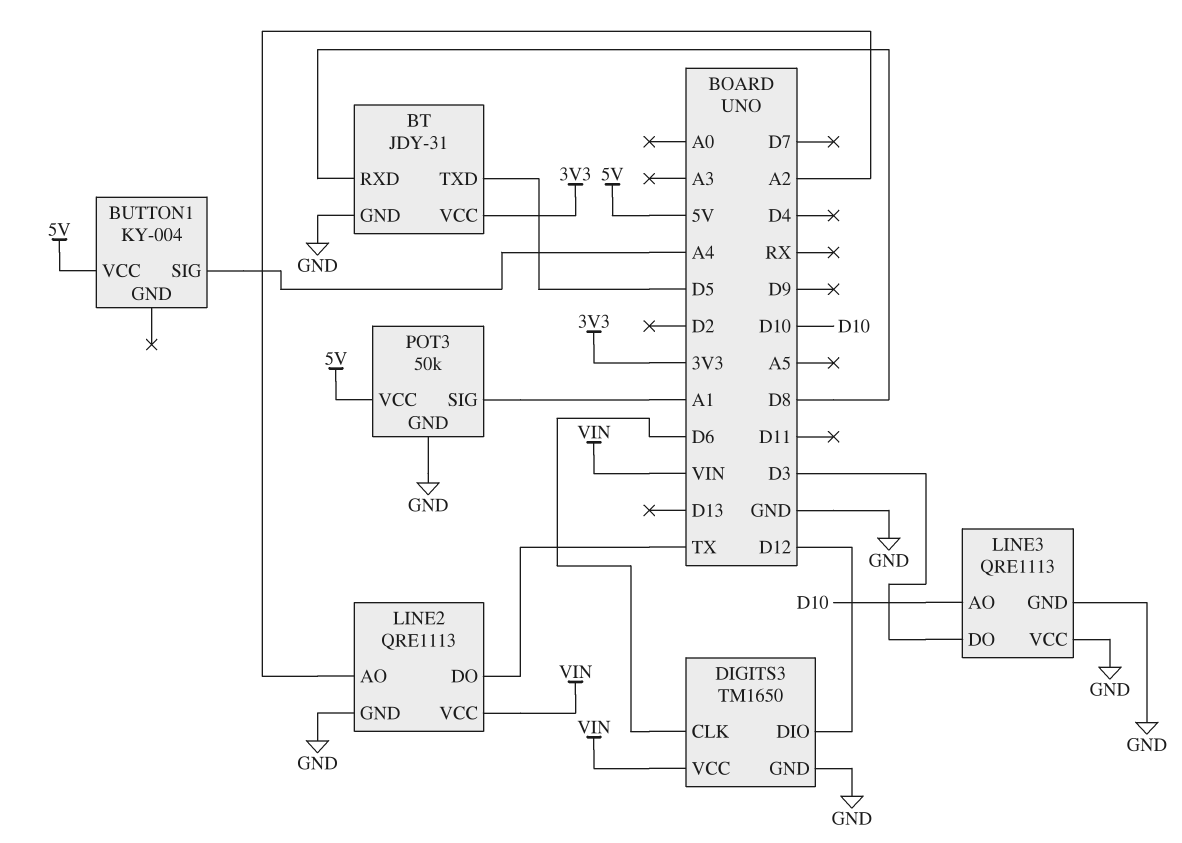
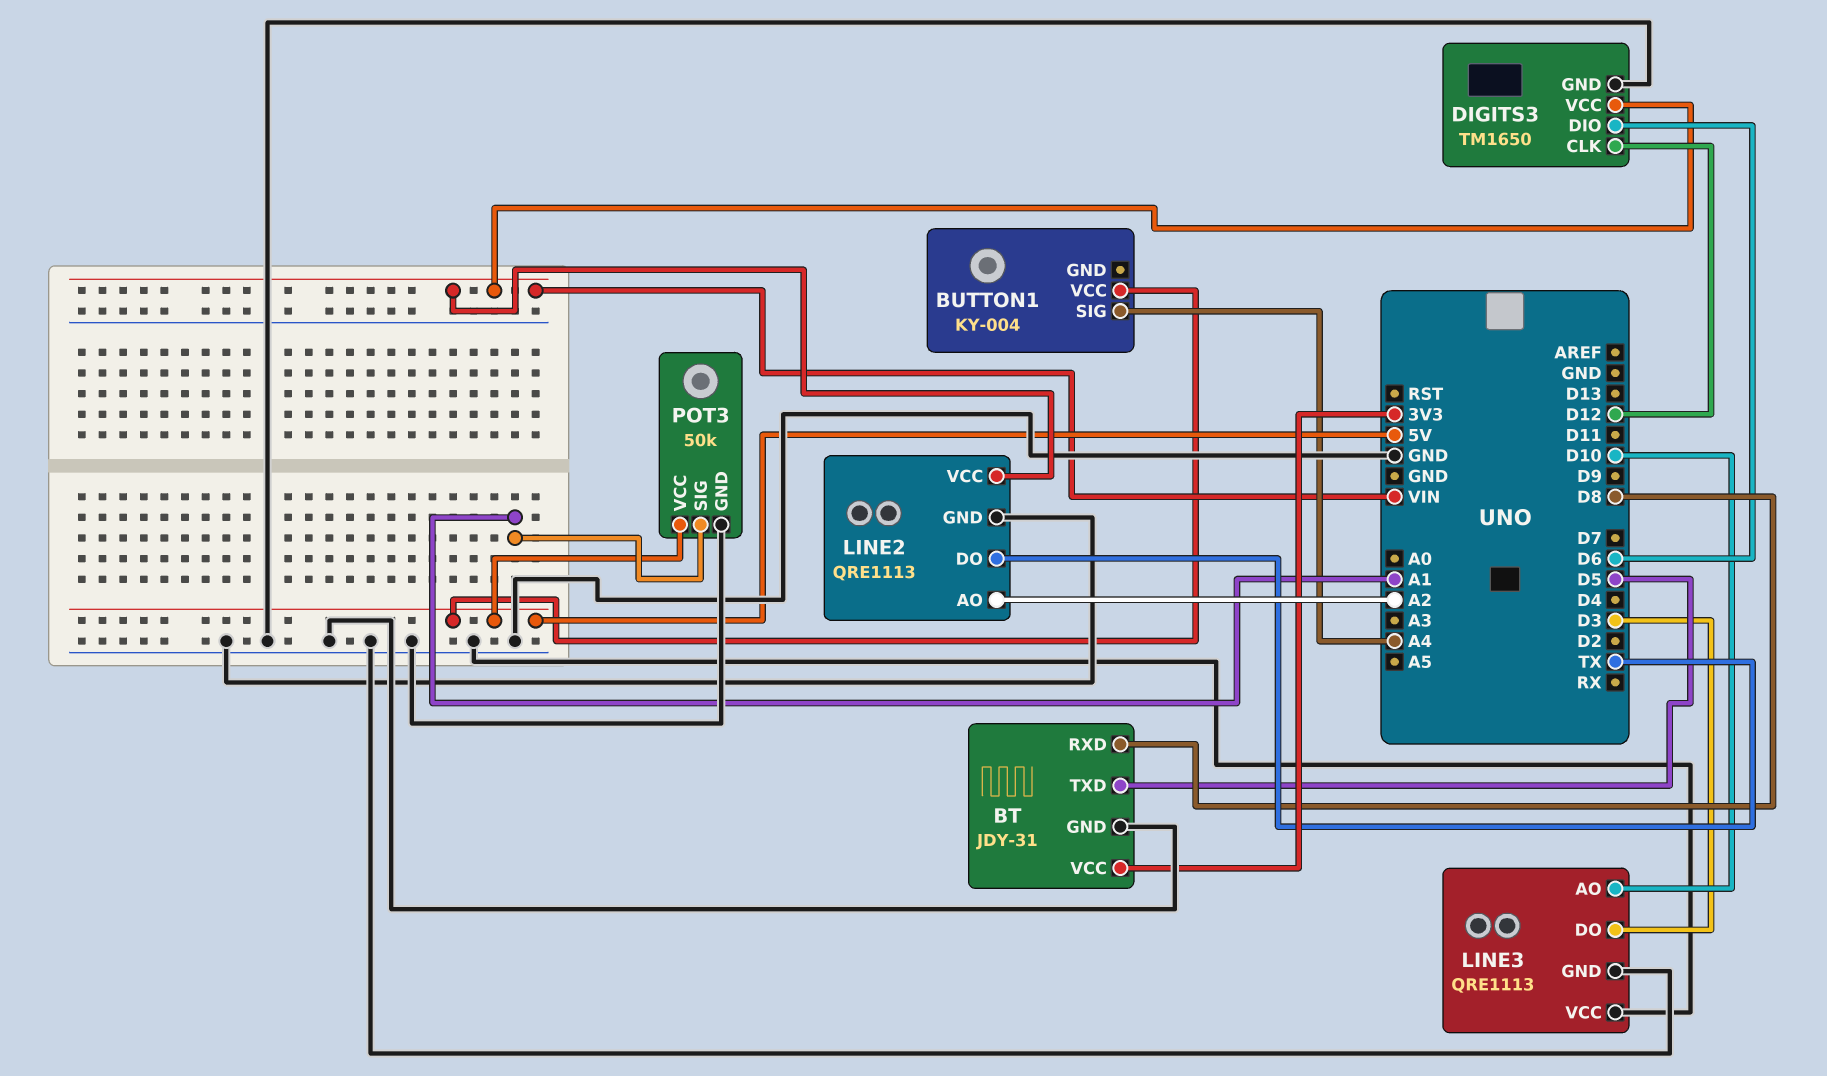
DIGITS3 pin CLK: D6 -> D12
DIGITS3 pin DIO: D12 -> D6

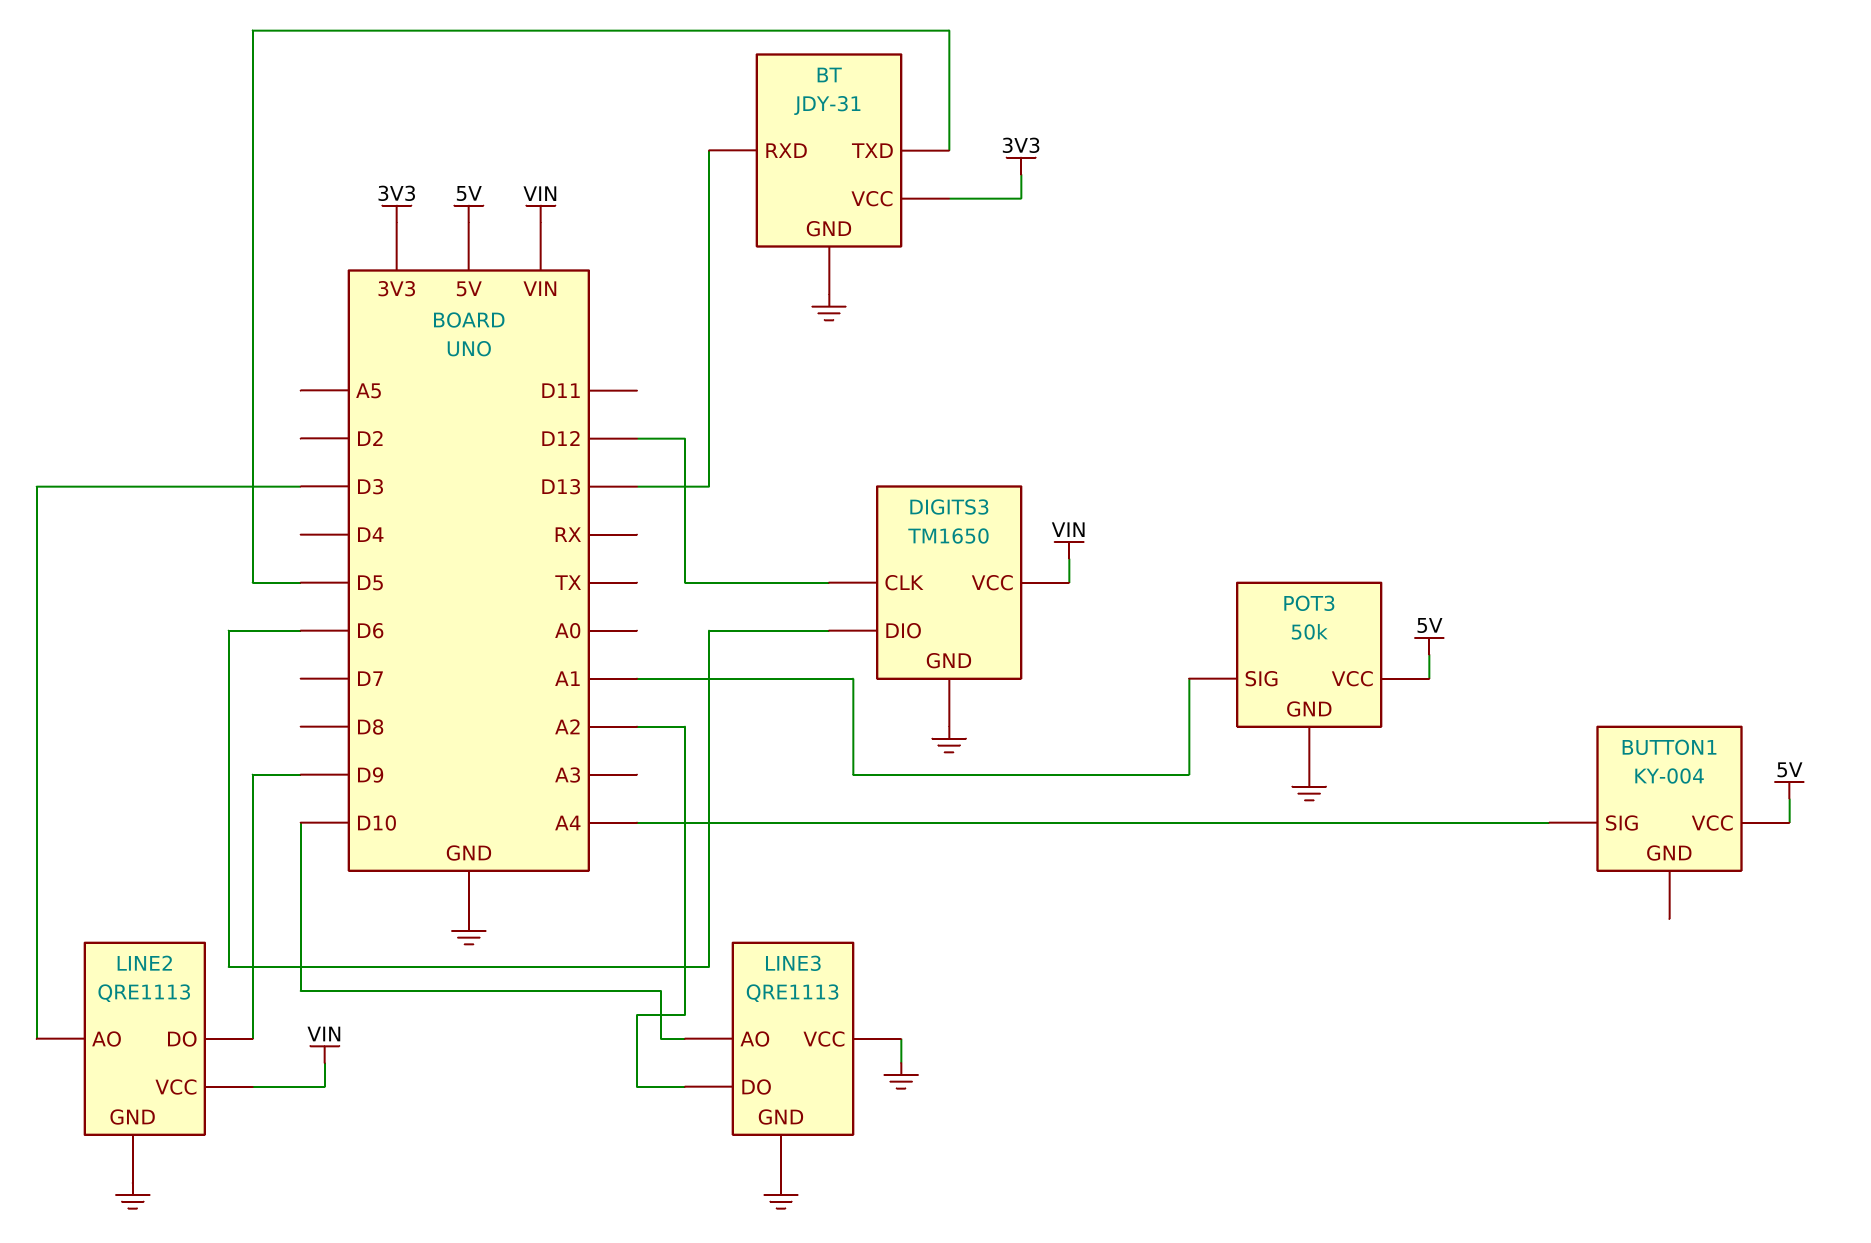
BT pin RXD: D8 -> D13
LINE2 pin AO: A2 -> D3
LINE2 pin DO: TX -> D9
LINE3 pin DO: D3 -> A2

